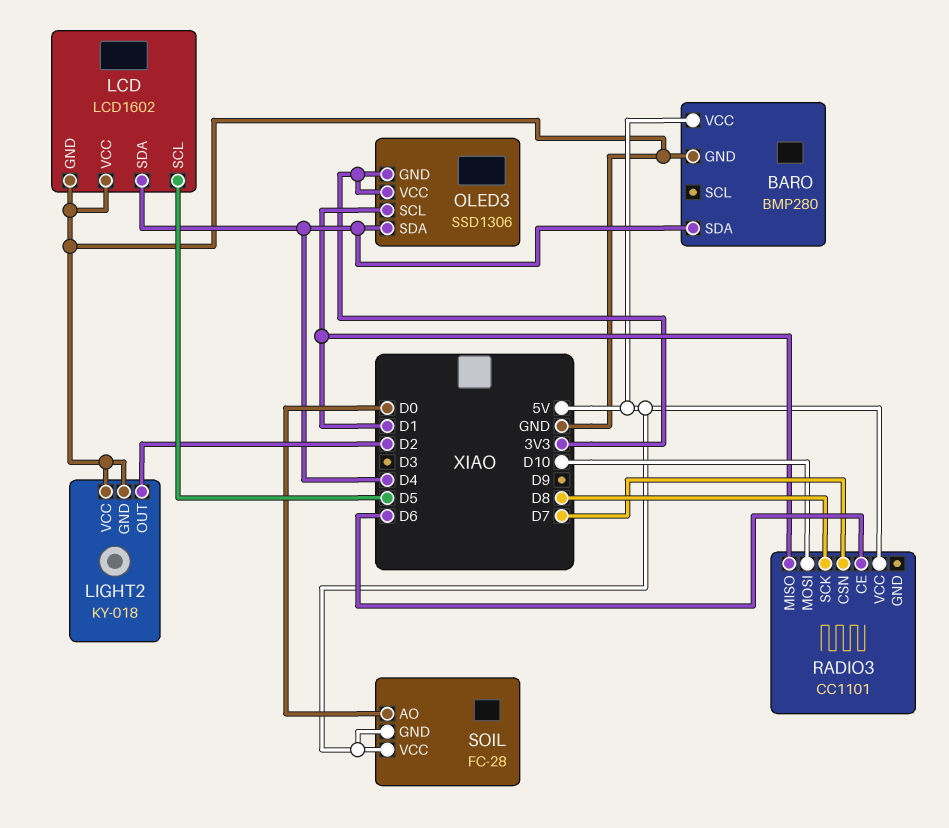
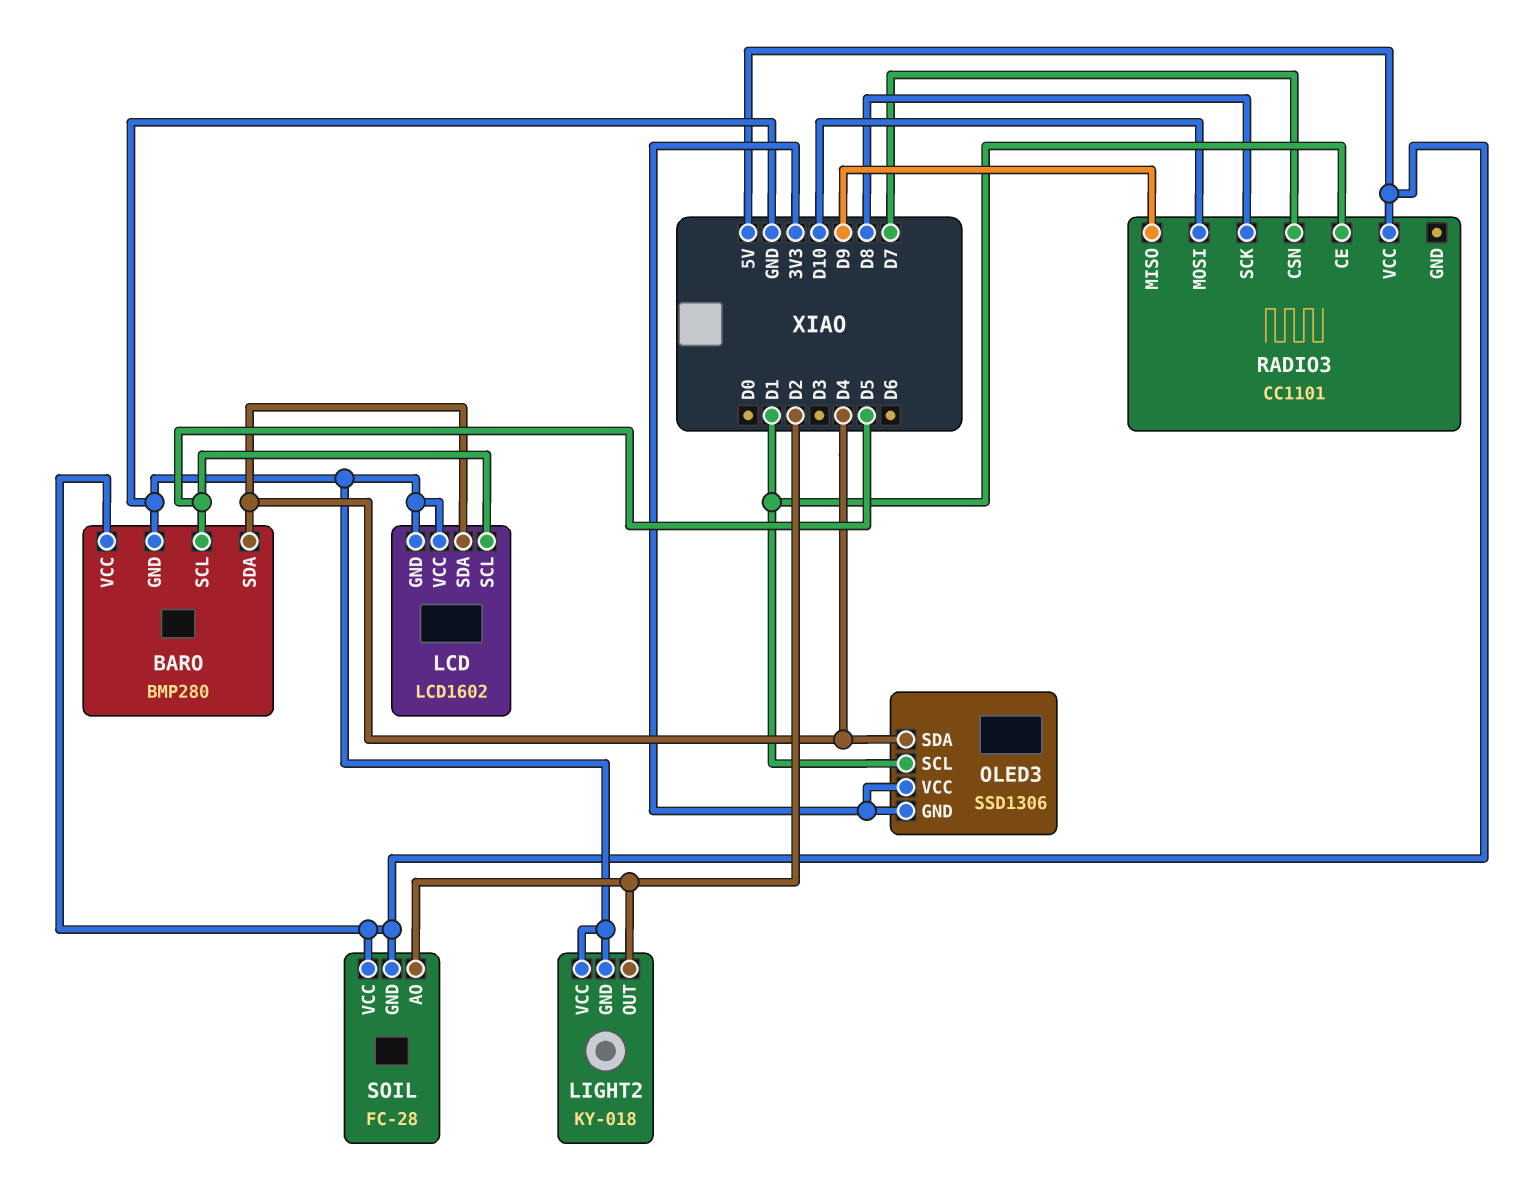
BARO pin SCL: none -> D5
RADIO3 pin CE: D6 -> D1
RADIO3 pin MISO: D1 -> D9
SOIL pin AO: D0 -> D2

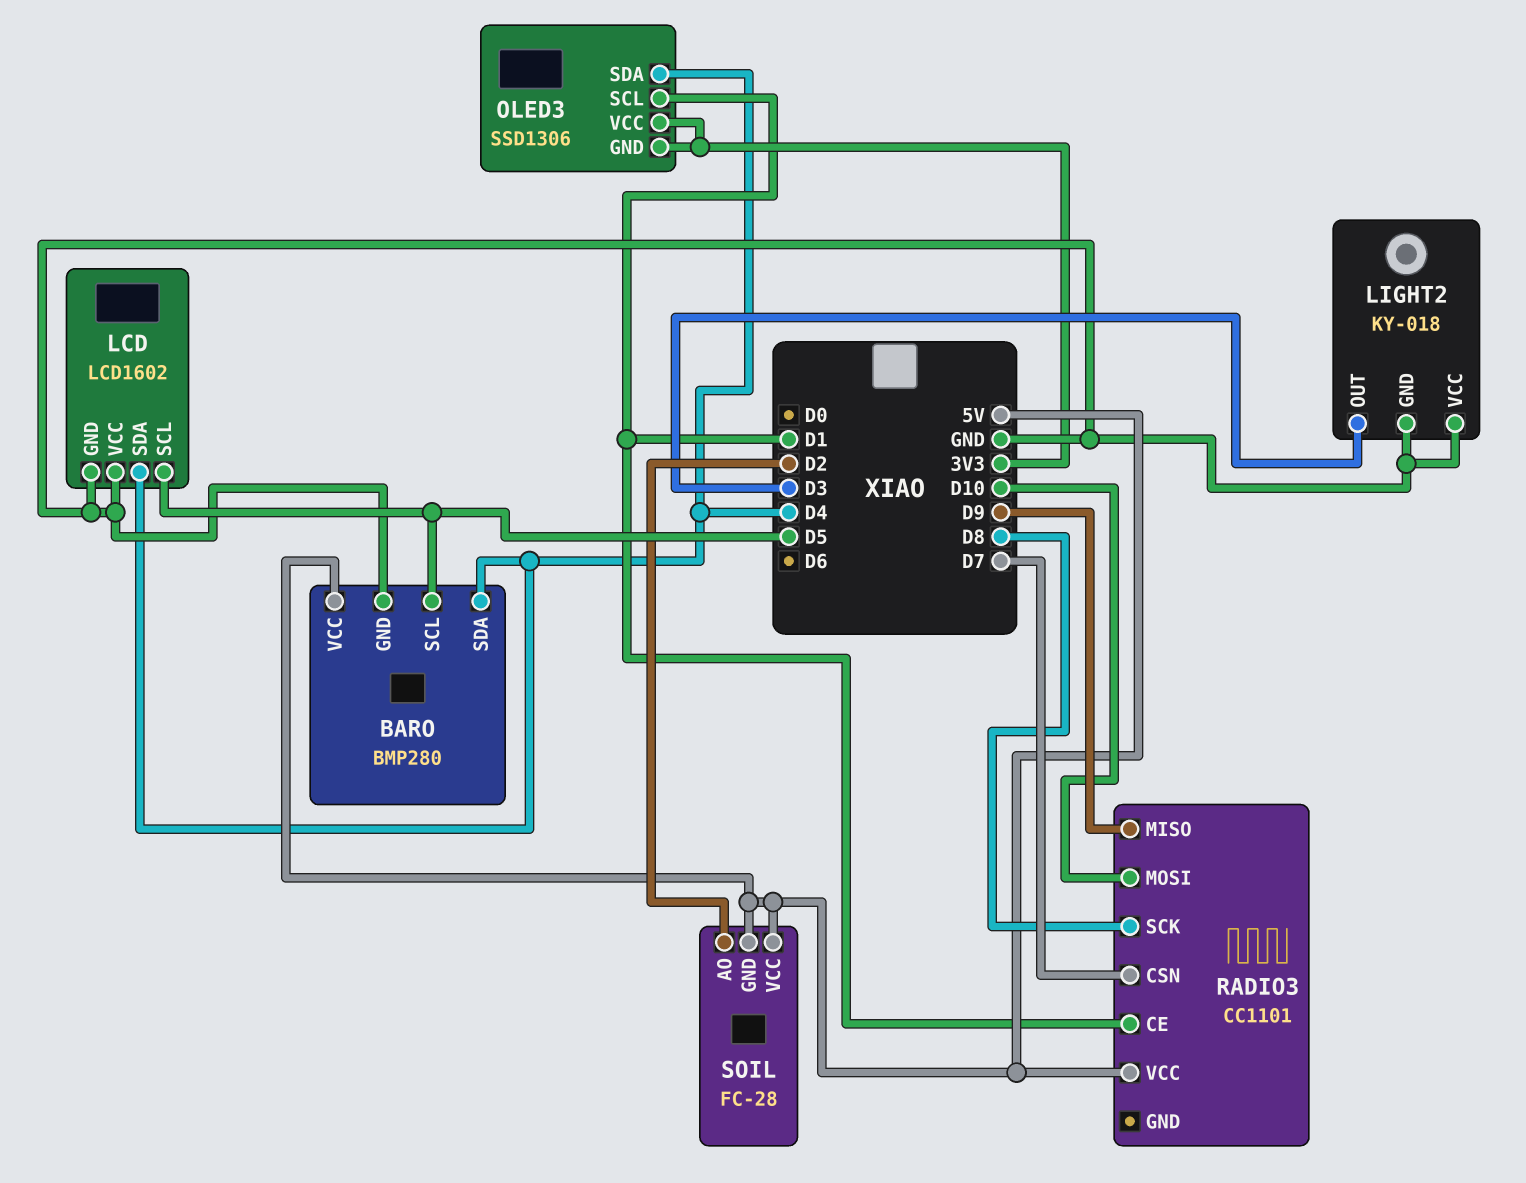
LIGHT2 pin OUT: D2 -> D3

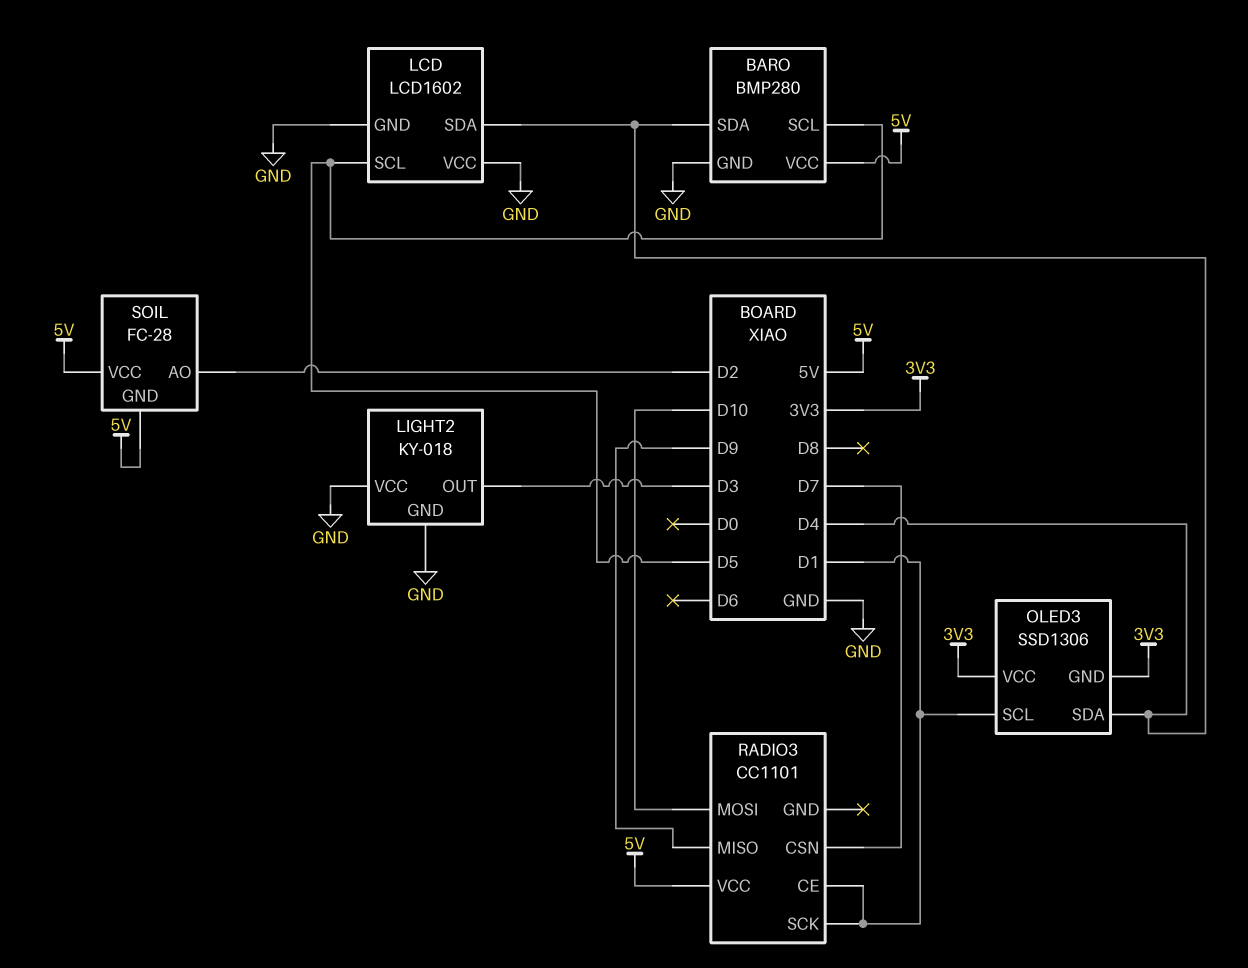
RADIO3 pin SCK: D8 -> D1

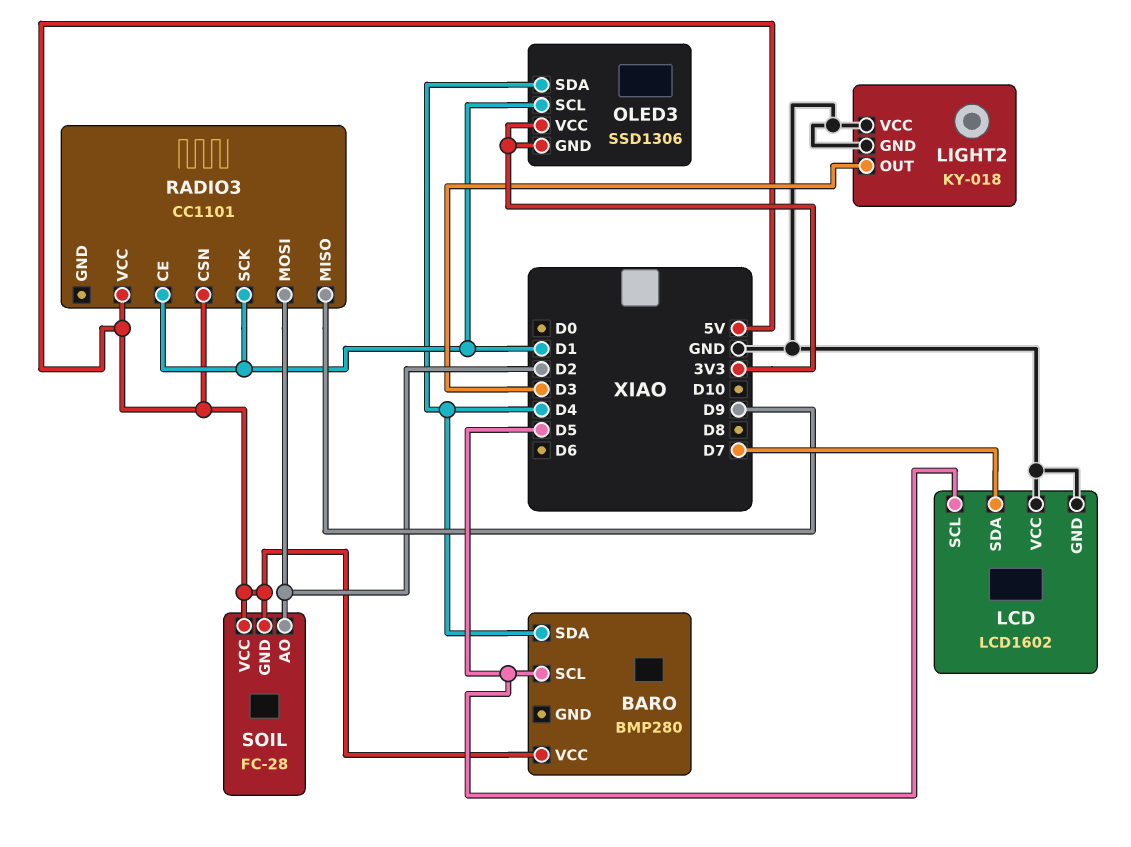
BARO pin GND: GND -> none
LCD pin SDA: D4 -> D7
RADIO3 pin CSN: D7 -> 5V
RADIO3 pin MOSI: D10 -> D2

